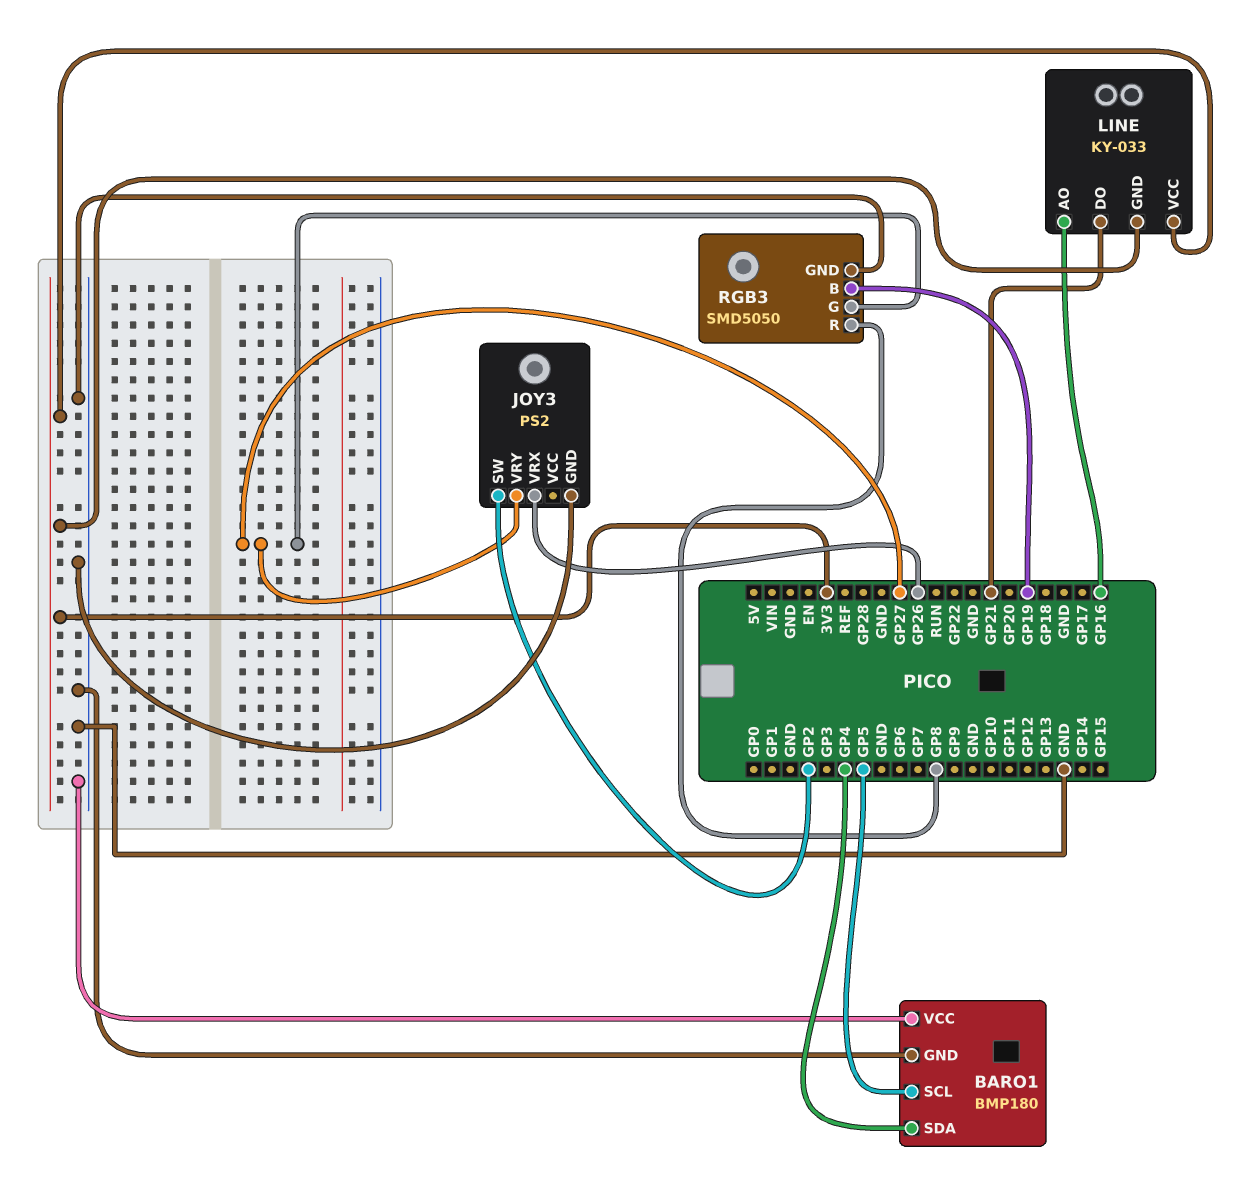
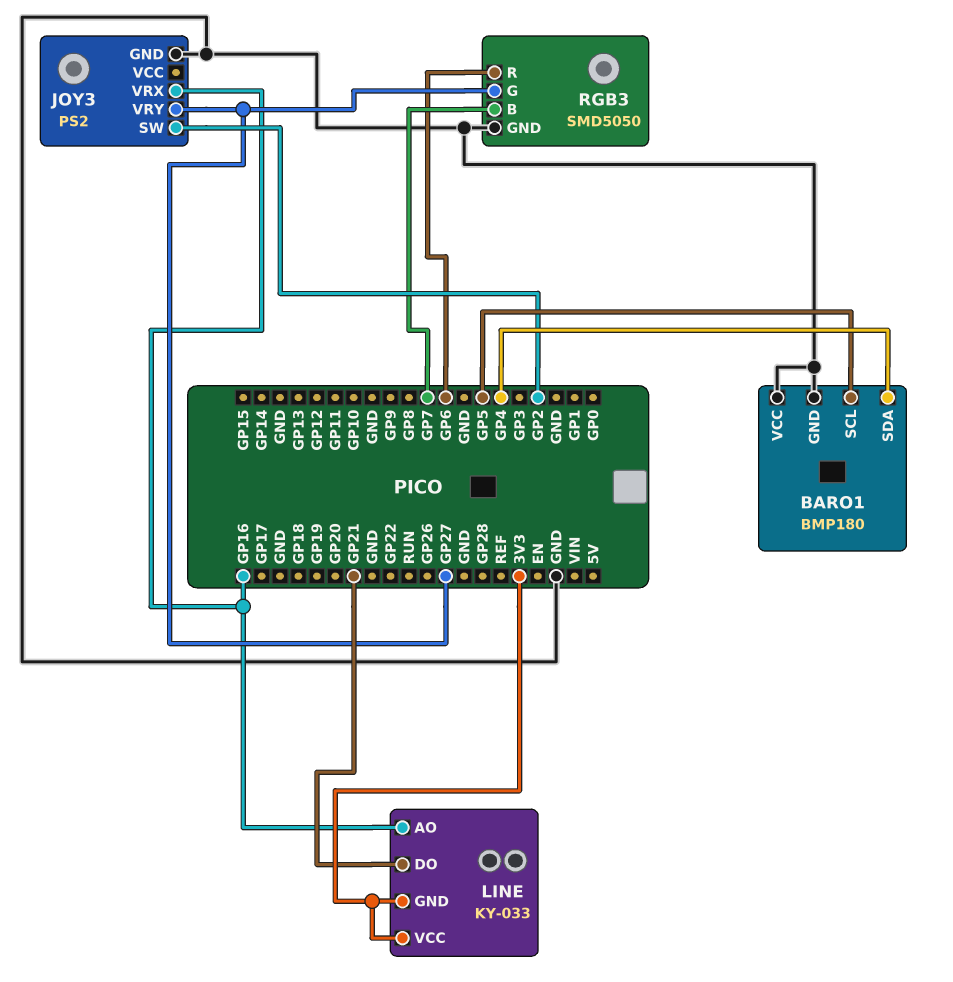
JOY3 pin VRX: GP26 -> GP16
RGB3 pin B: GP19 -> GP7
RGB3 pin R: GP8 -> GP6

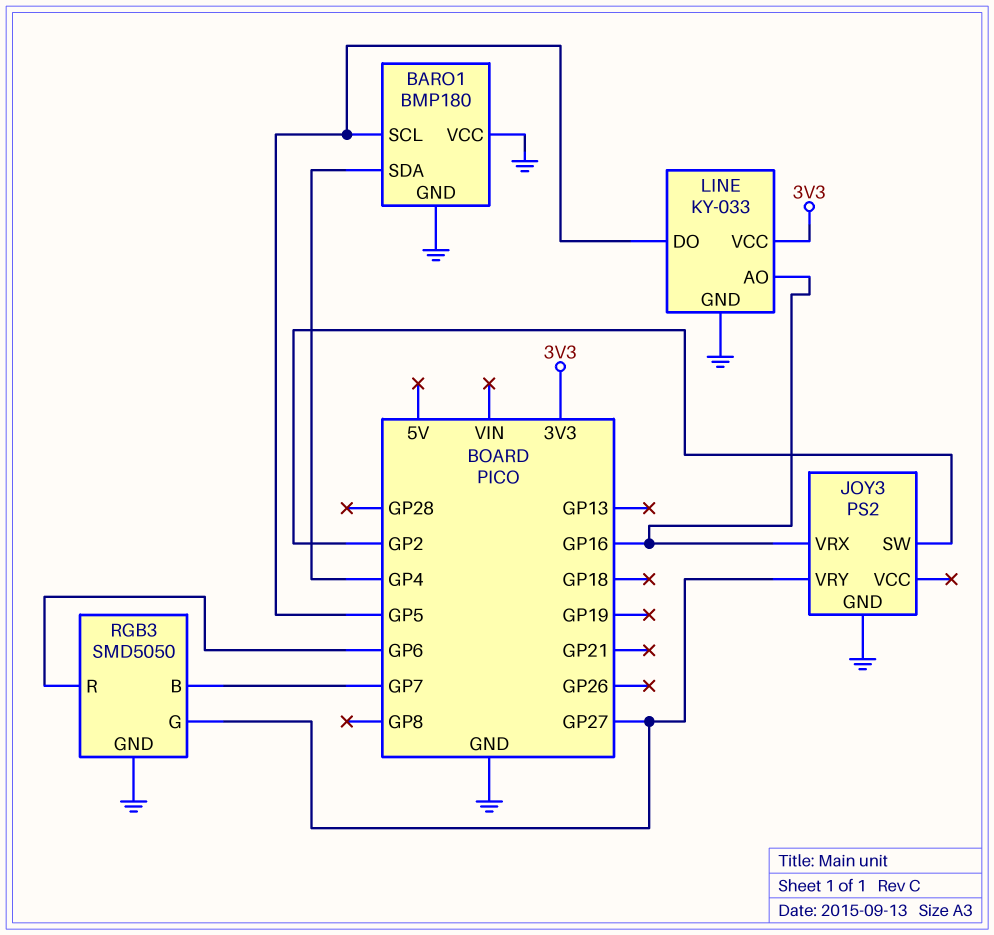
LINE pin DO: GP21 -> GP5
LINE pin GND: 3V3 -> GND

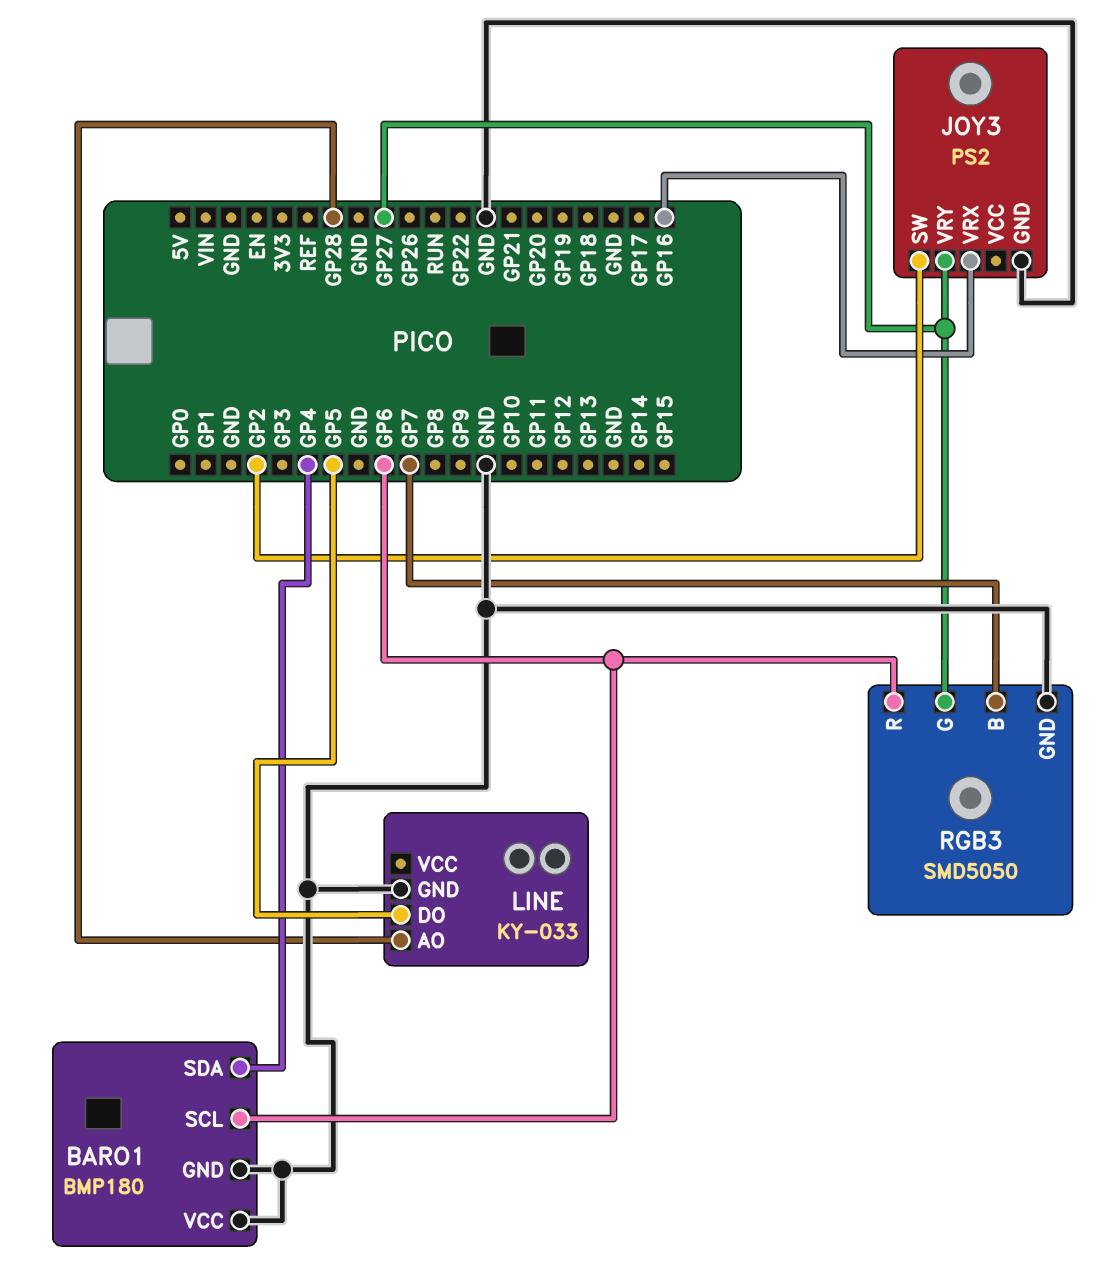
BARO1 pin SCL: GP5 -> GP6
LINE pin AO: GP16 -> GP28
LINE pin VCC: 3V3 -> none

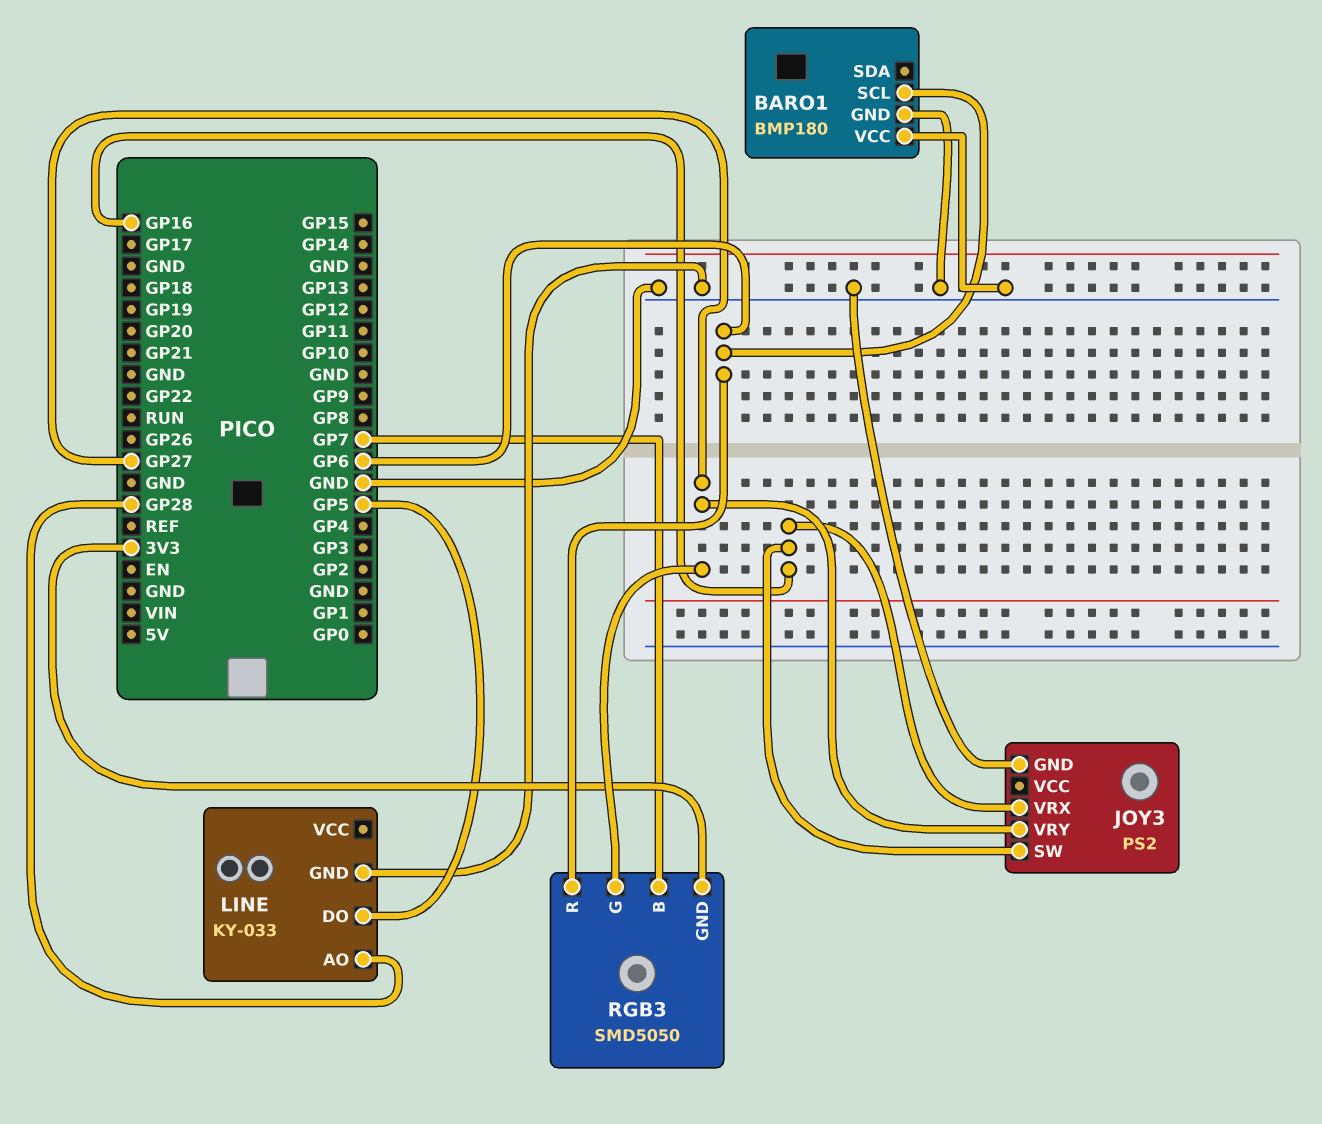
BARO1 pin SDA: GP4 -> none
JOY3 pin SW: GP2 -> GP16
RGB3 pin GND: GND -> 3V3

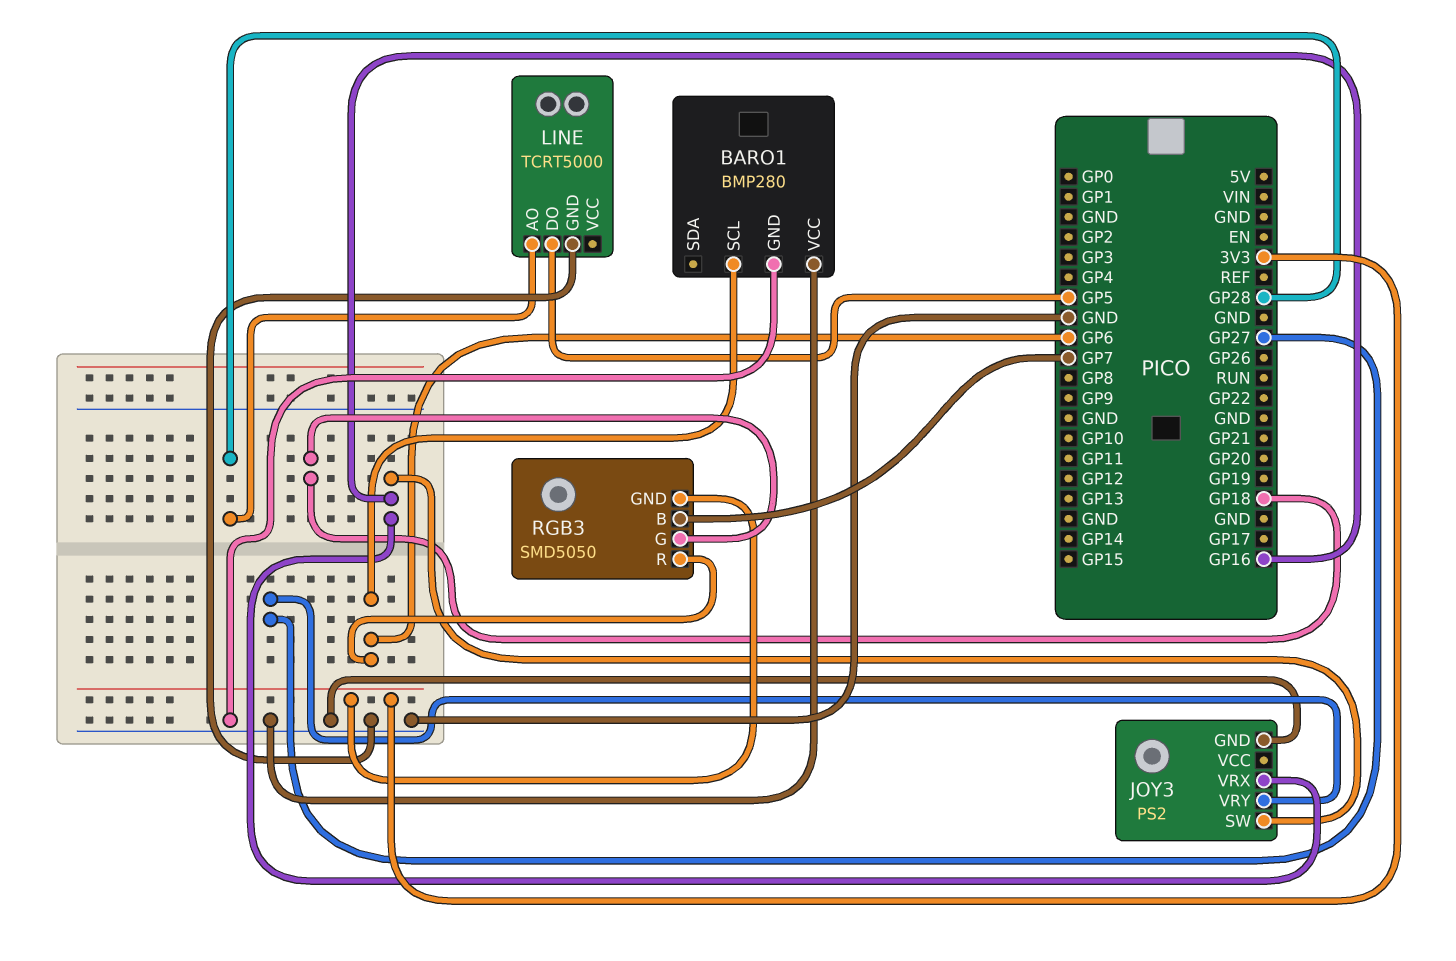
BARO1: BMP180 -> BMP280
LINE: KY-033 -> TCRT5000
RGB3 pin G: GP27 -> GP18

